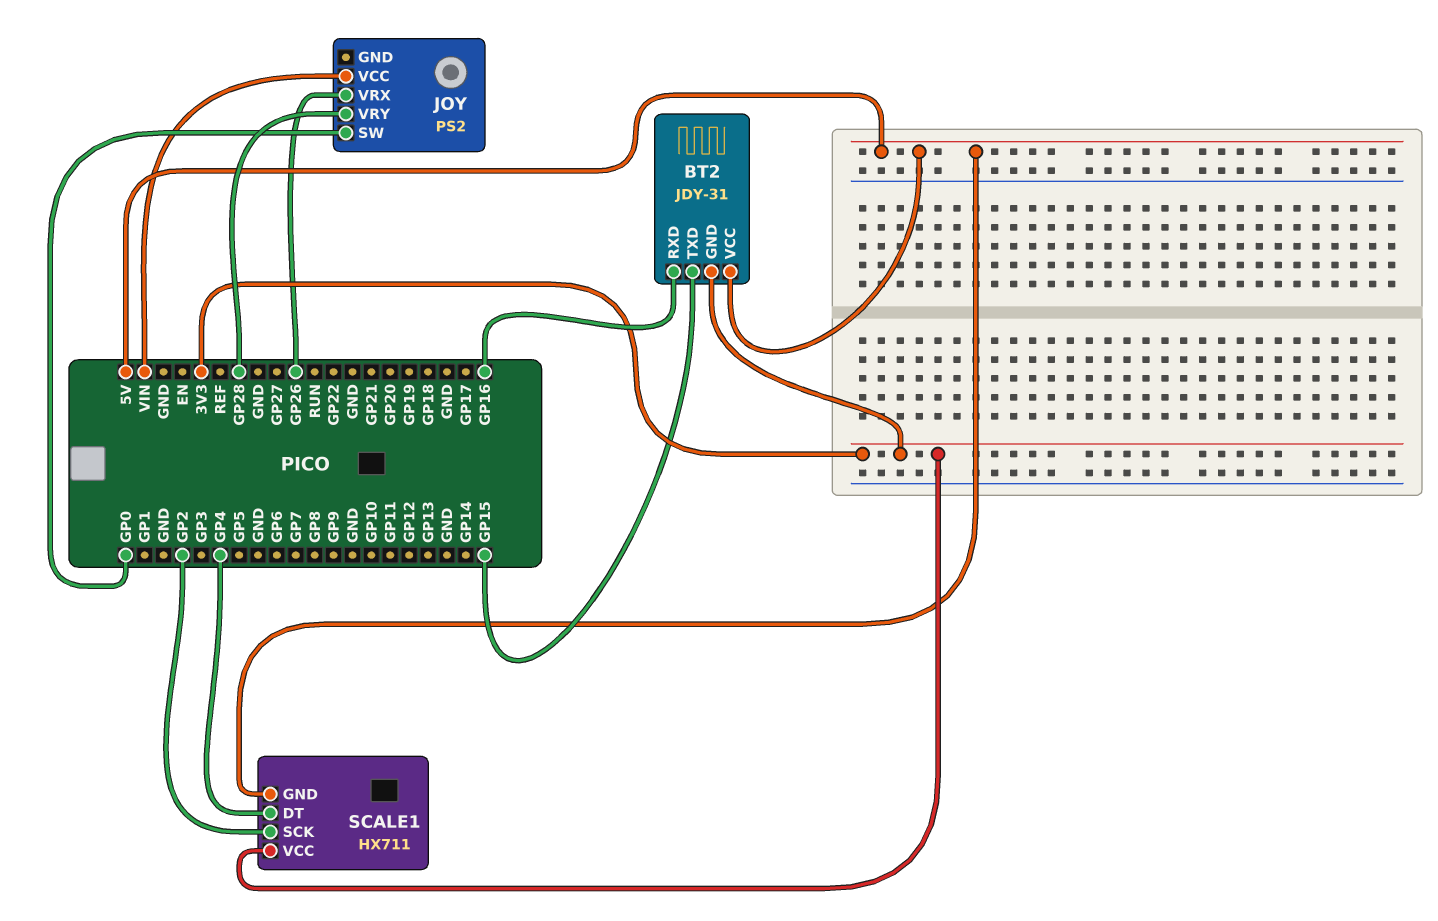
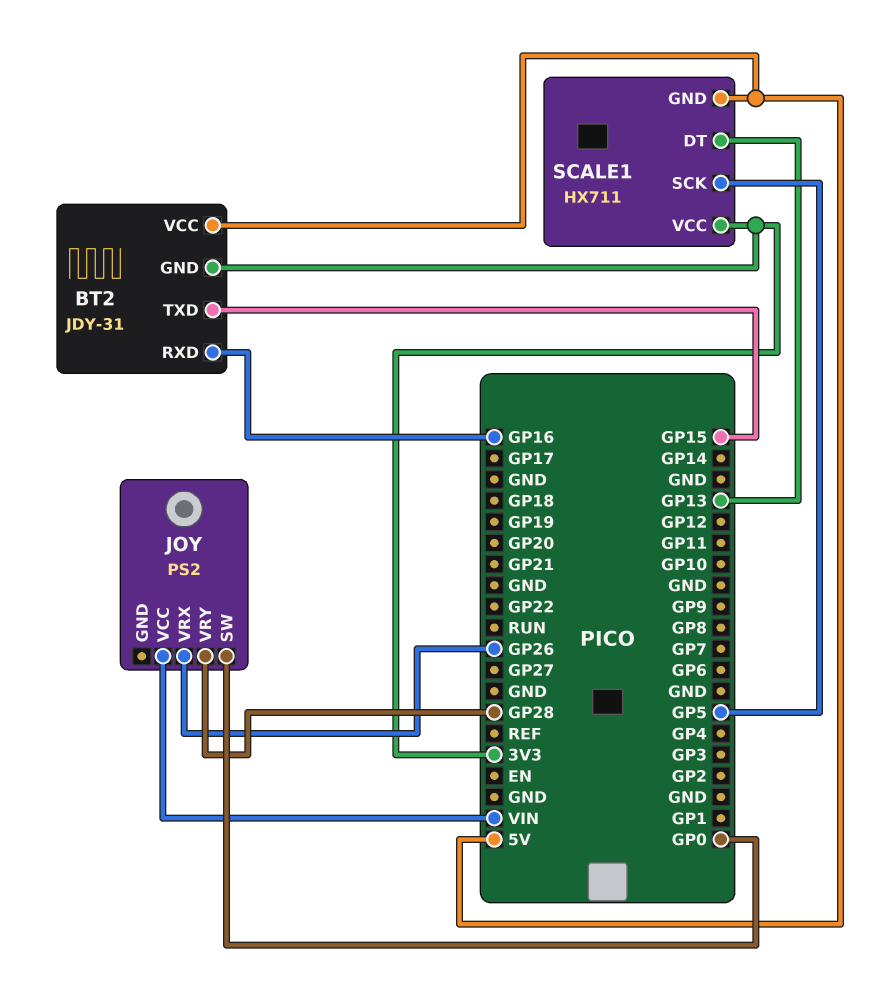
SCALE1 pin DT: GP4 -> GP13
SCALE1 pin SCK: GP2 -> GP5

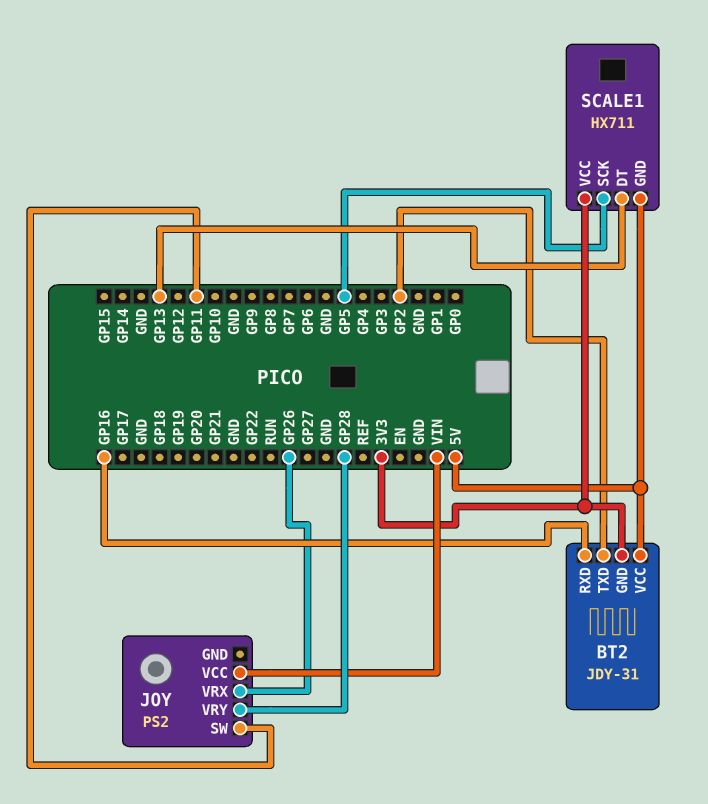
BT2 pin TXD: GP15 -> GP2
JOY pin SW: GP0 -> GP11

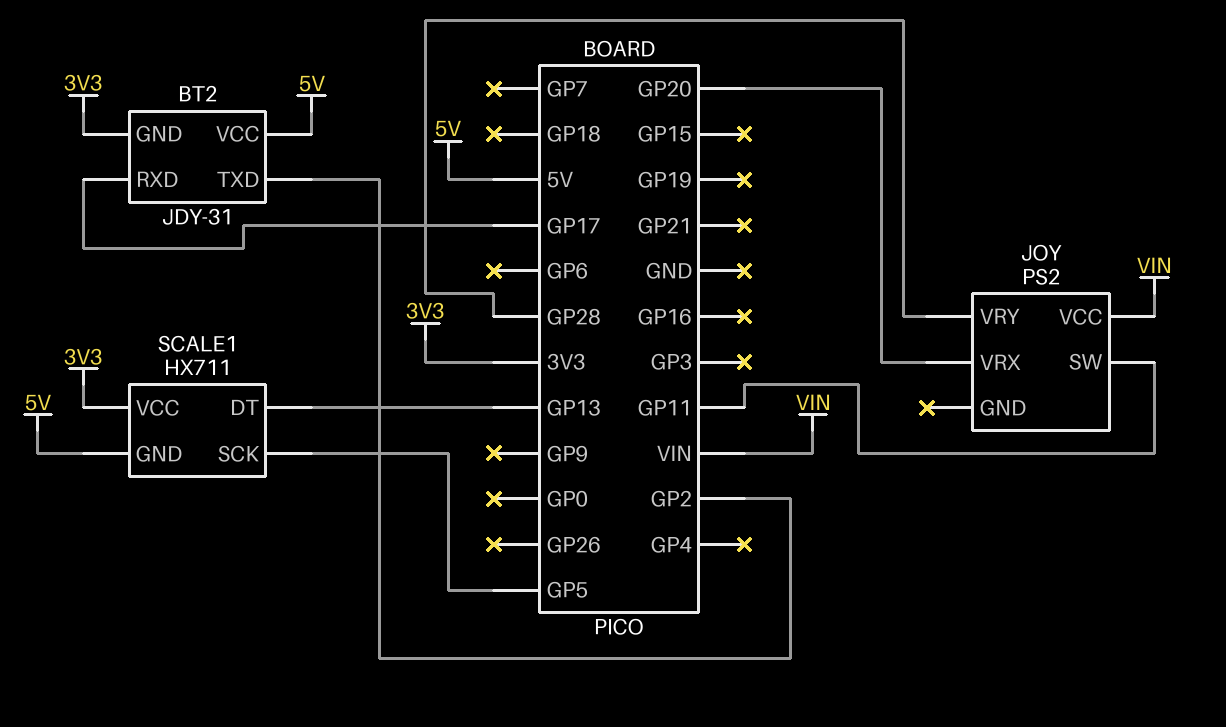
BT2 pin RXD: GP16 -> GP17
JOY pin VRX: GP26 -> GP20

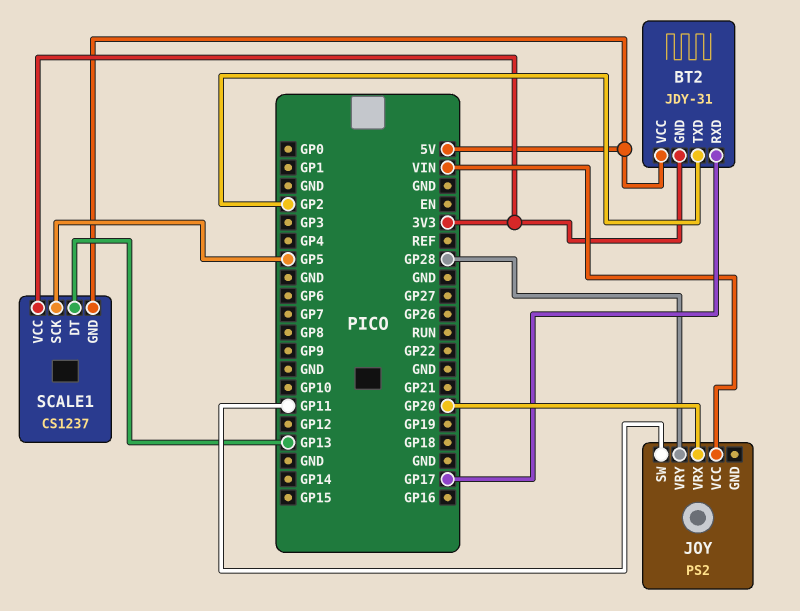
SCALE1: HX711 -> CS1237

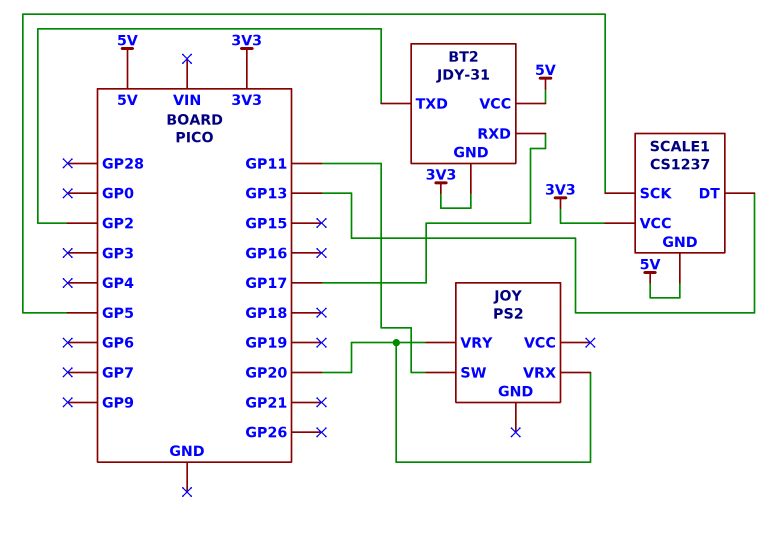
JOY pin VCC: VIN -> none
JOY pin VRY: GP28 -> GP20

